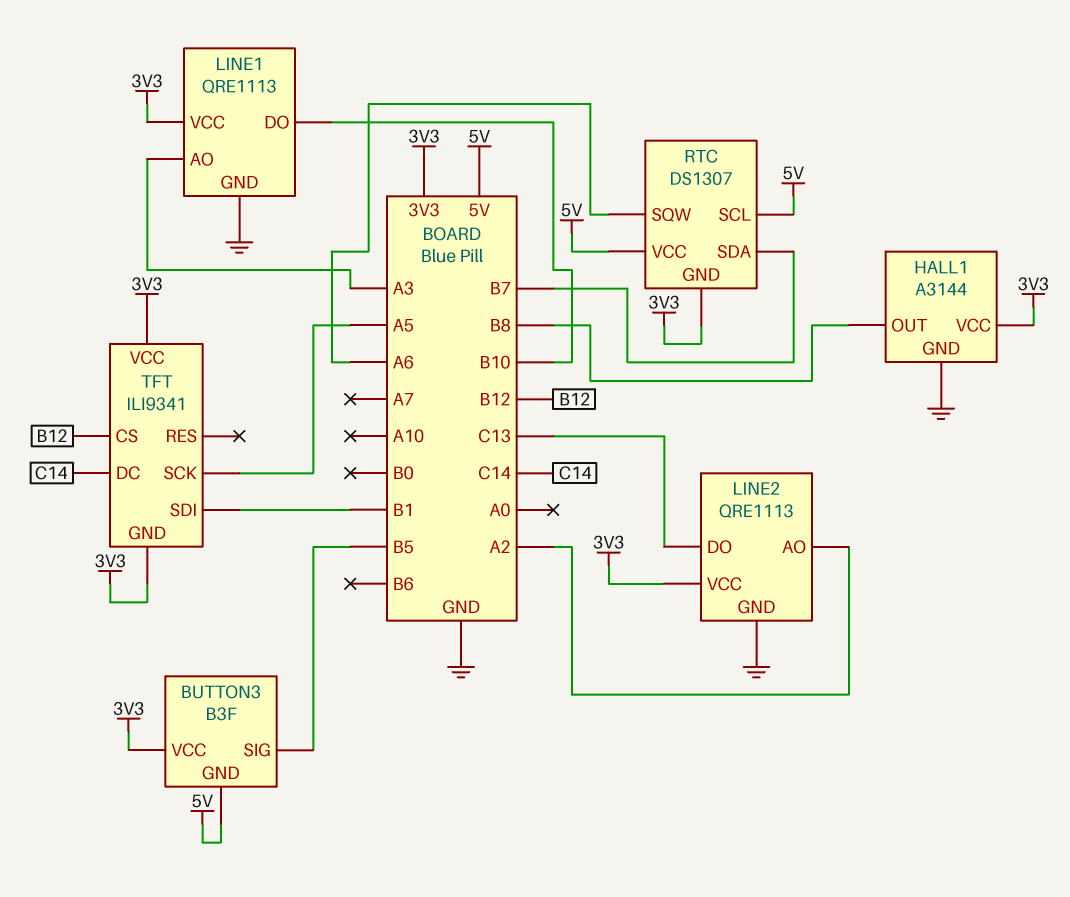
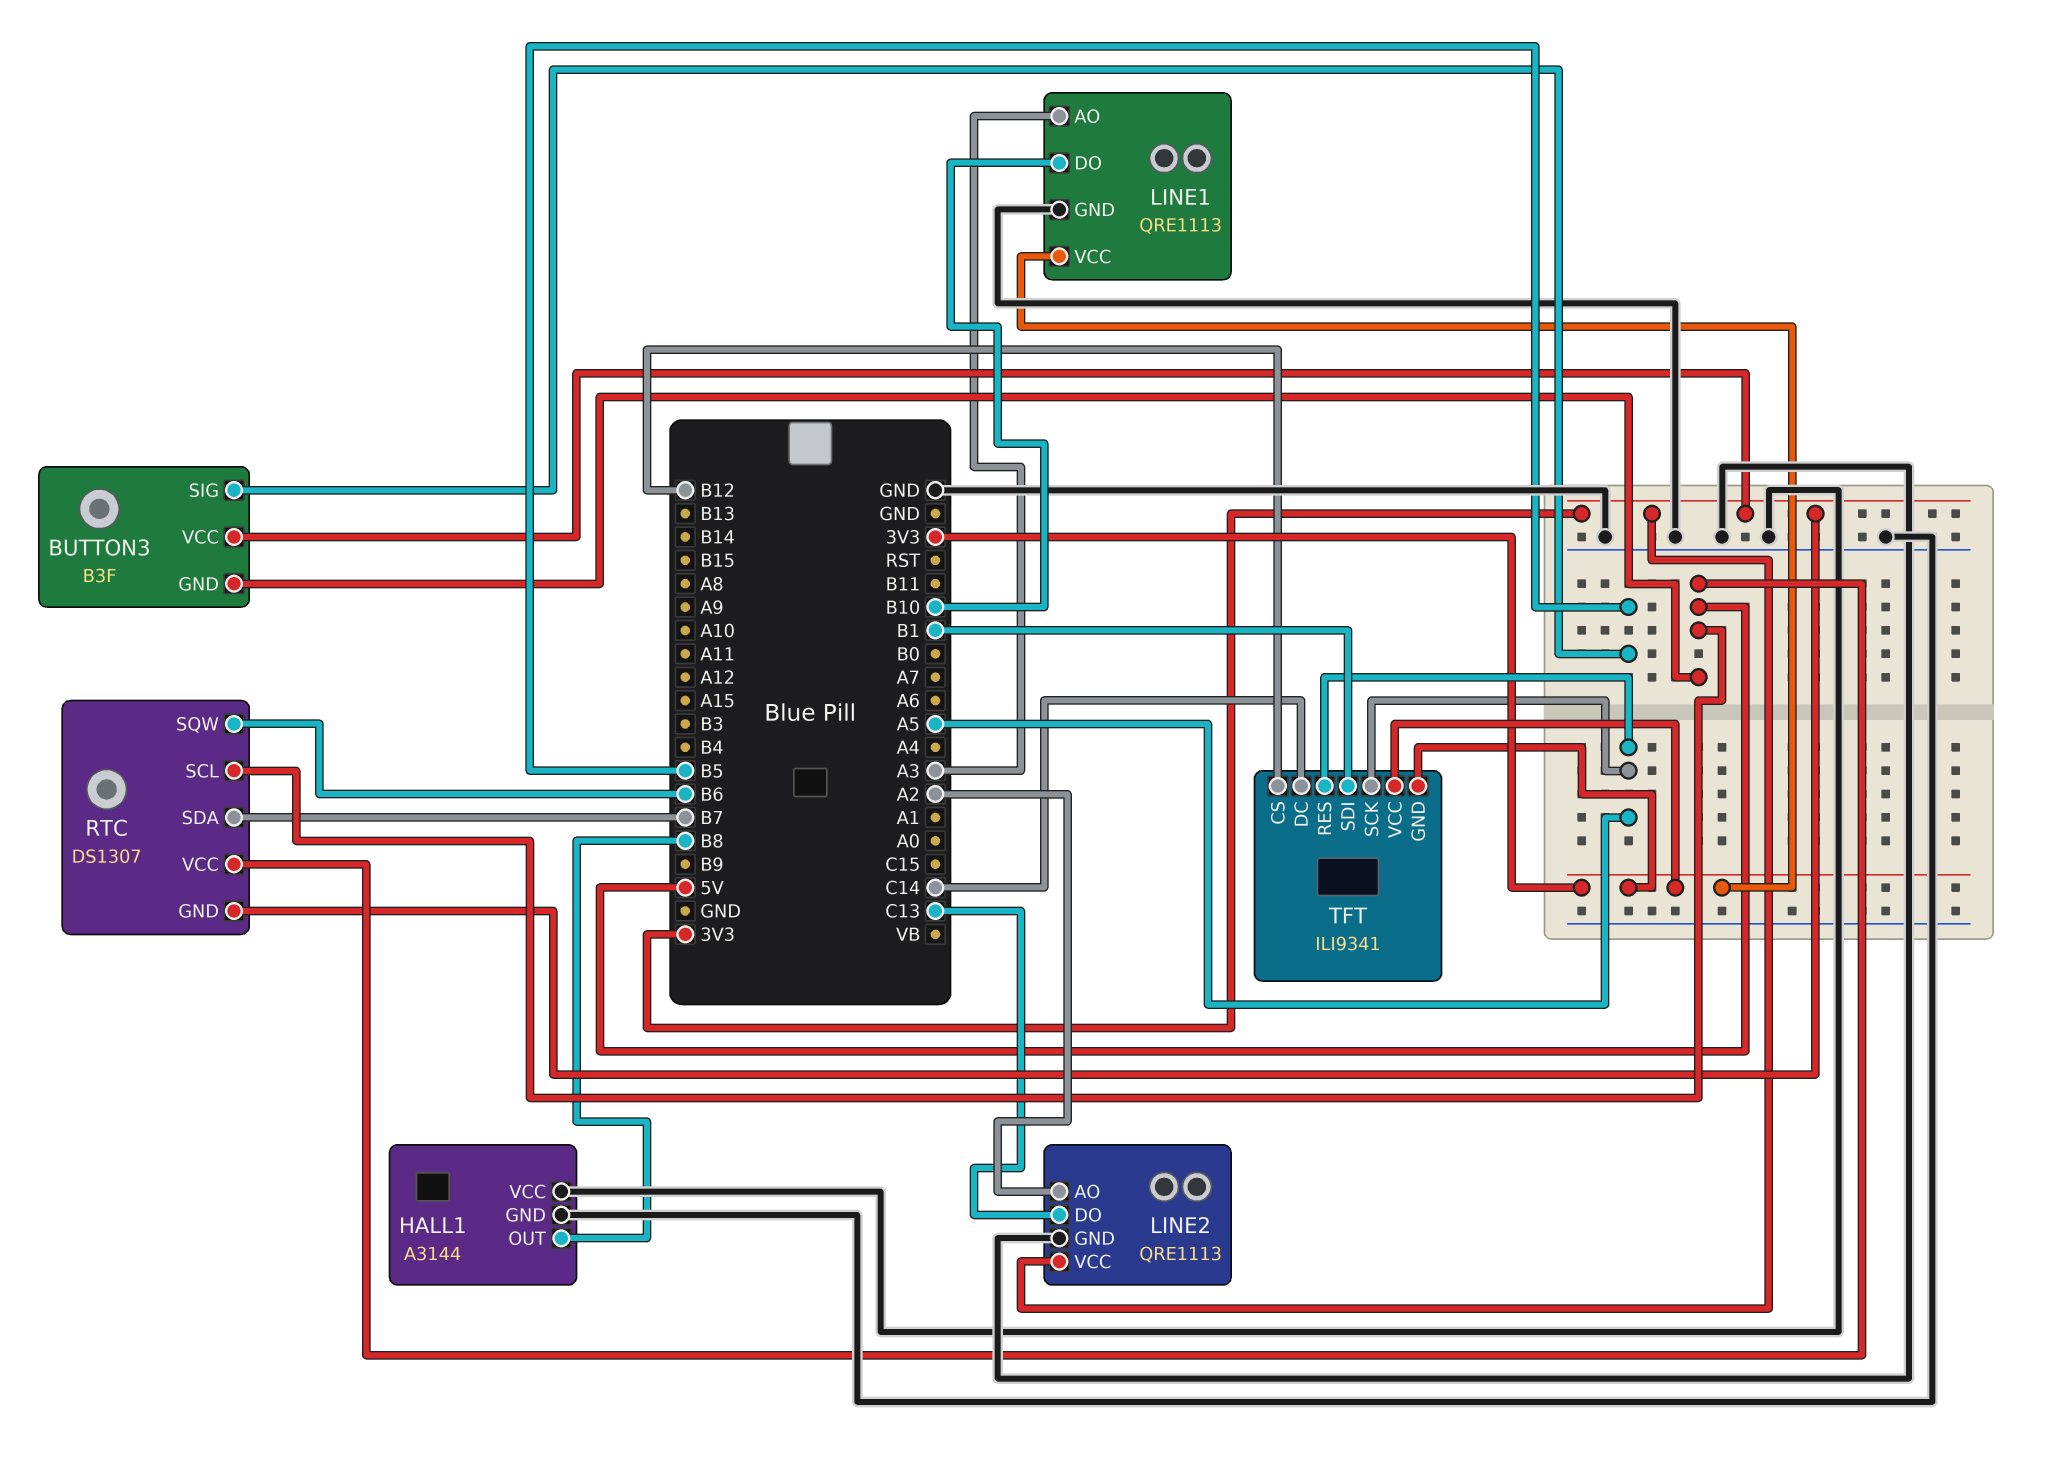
HALL1 pin VCC: 3V3 -> GND
RTC pin SQW: A6 -> B6
TFT pin RES: none -> A5

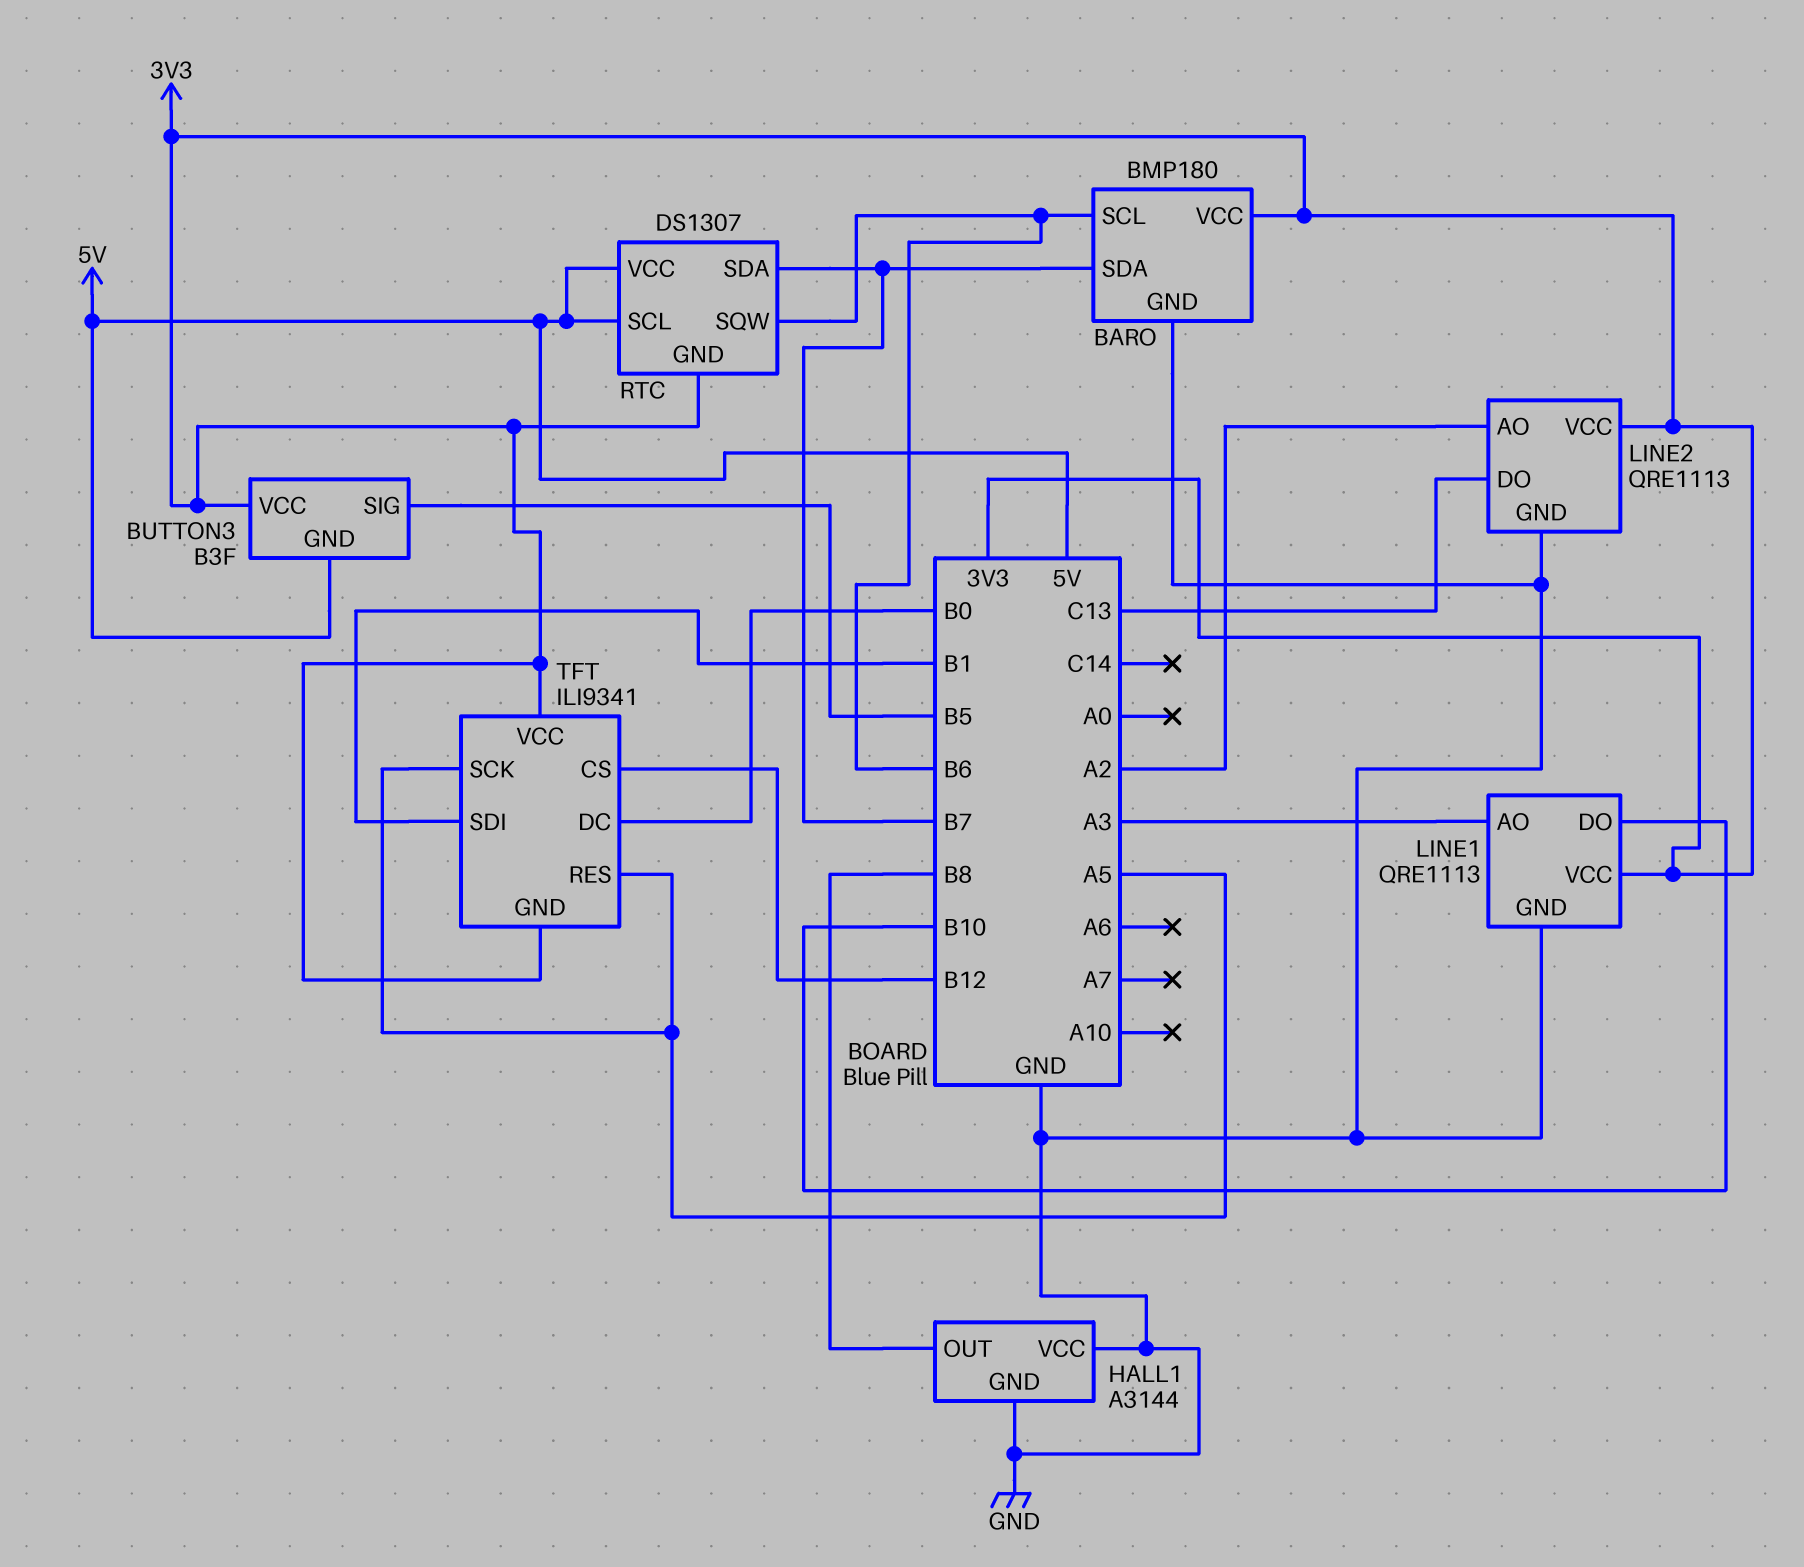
BARO: none -> BMP180
BARO pin GND: none -> GND
BARO pin SCL: none -> B6
BARO pin SDA: none -> B7
BARO pin VCC: none -> 3V3
TFT pin DC: C14 -> B0

